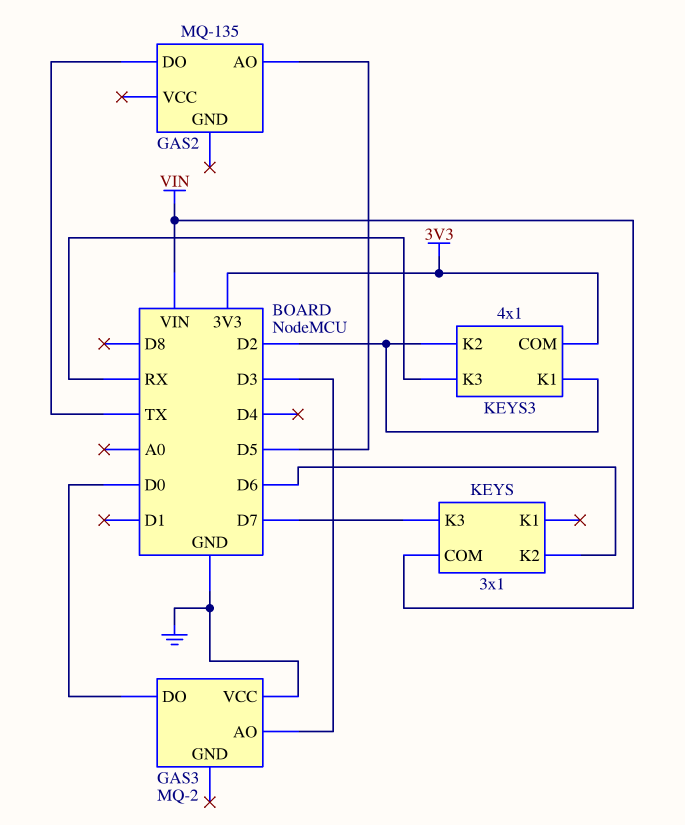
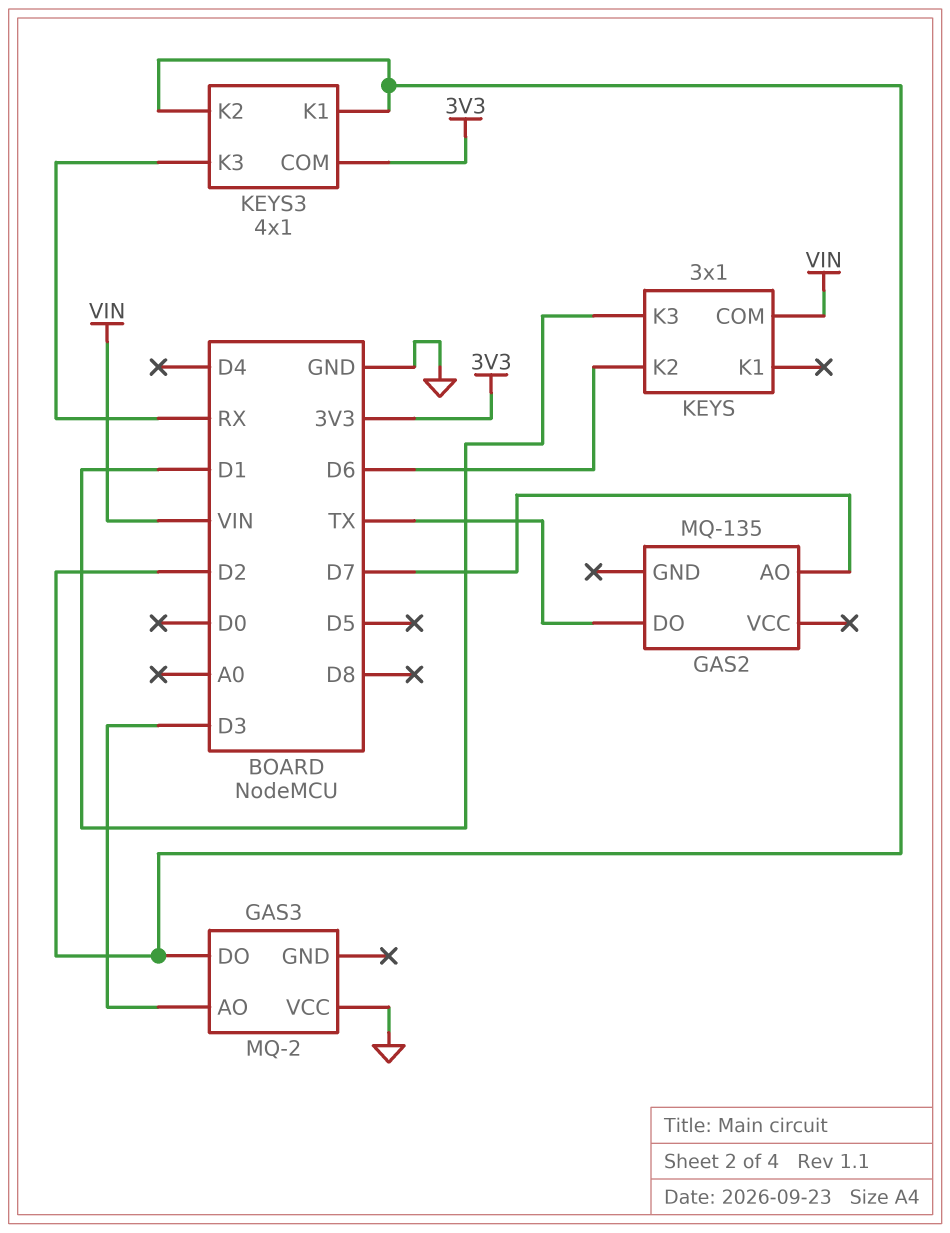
GAS2 pin AO: D5 -> D7
GAS3 pin DO: D0 -> D2
KEYS pin K3: D7 -> D1

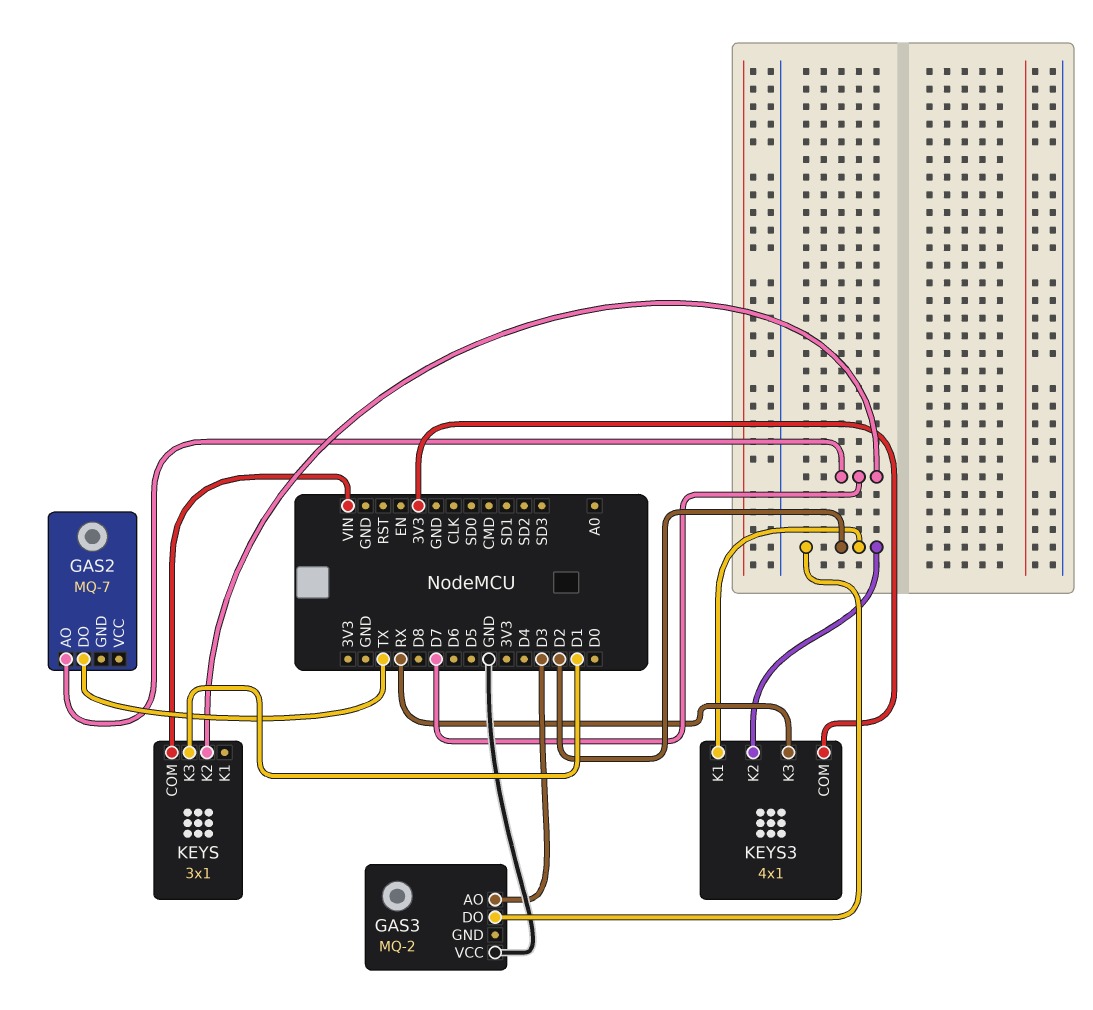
GAS2: MQ-135 -> MQ-7
KEYS pin K2: D6 -> D7

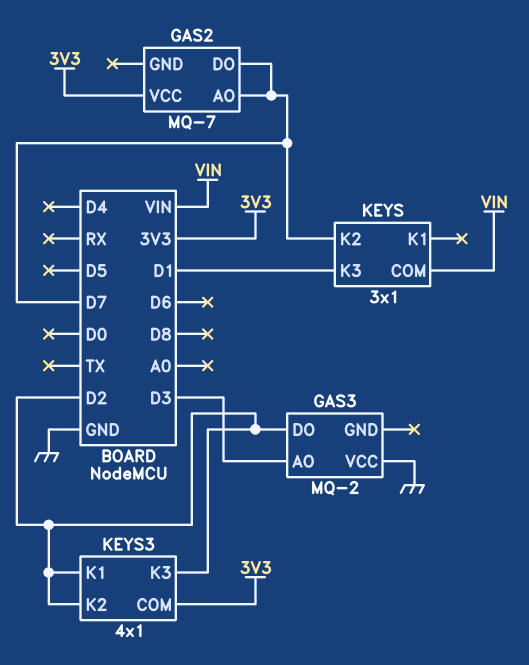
GAS2 pin DO: TX -> D7
GAS2 pin VCC: none -> 3V3
KEYS3 pin K3: RX -> D2

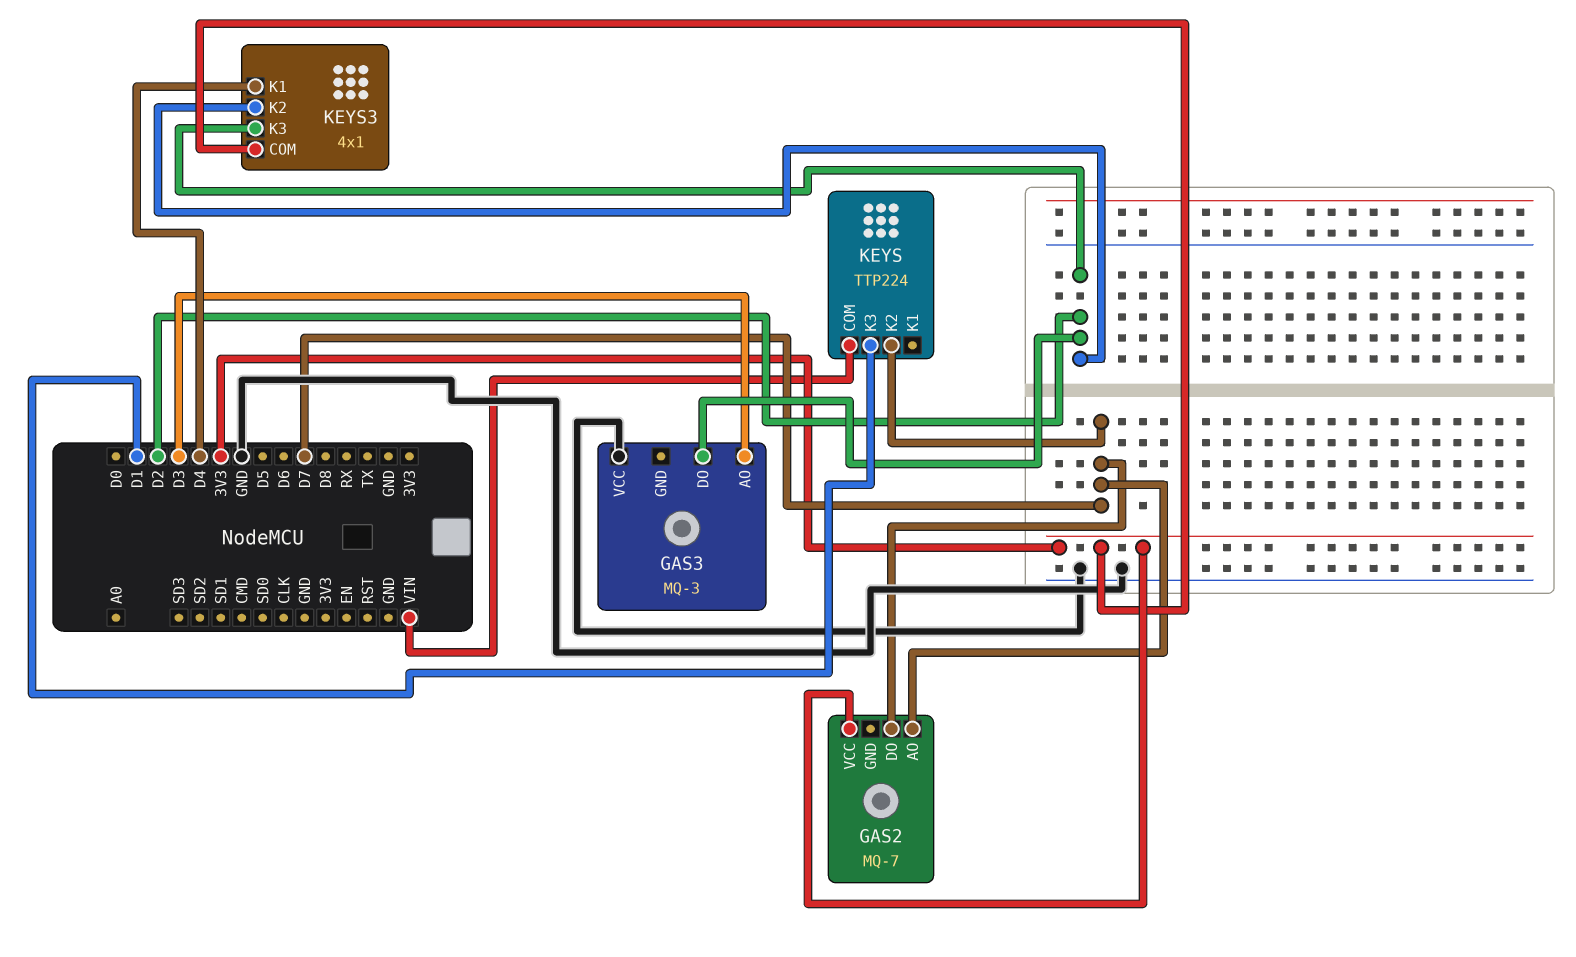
GAS3: MQ-2 -> MQ-3
KEYS: 3x1 -> TTP224
KEYS3 pin K1: D2 -> D4

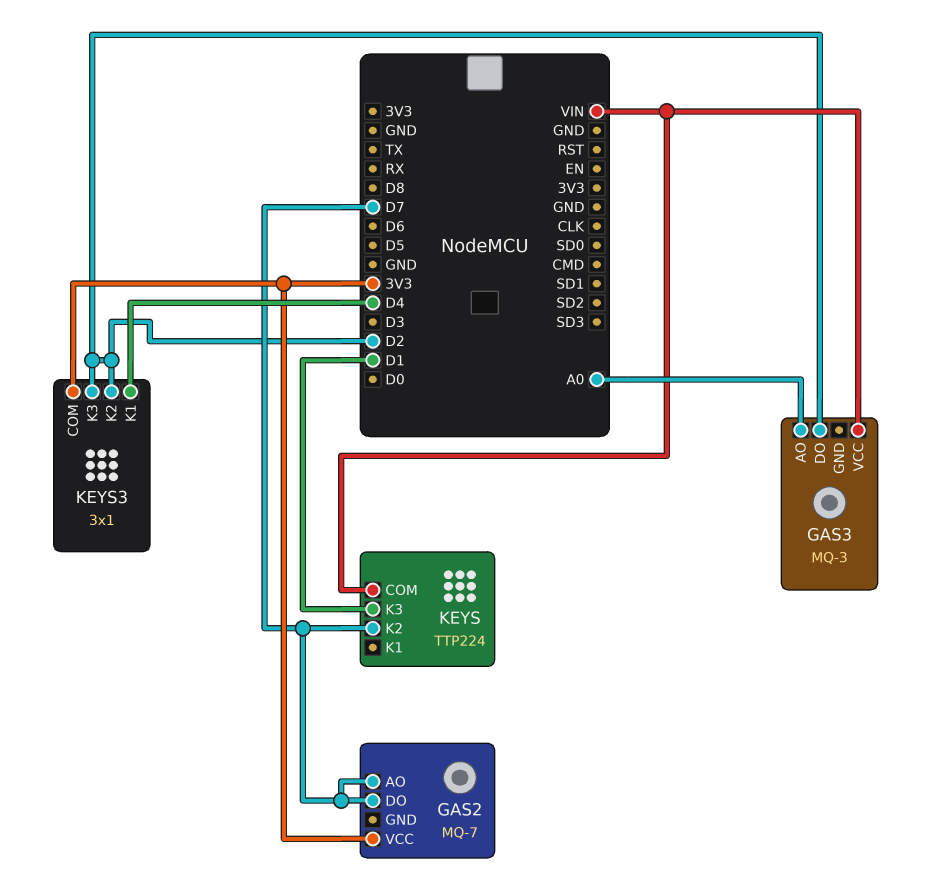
GAS3 pin AO: D3 -> A0
GAS3 pin VCC: GND -> VIN
KEYS3: 4x1 -> 3x1

